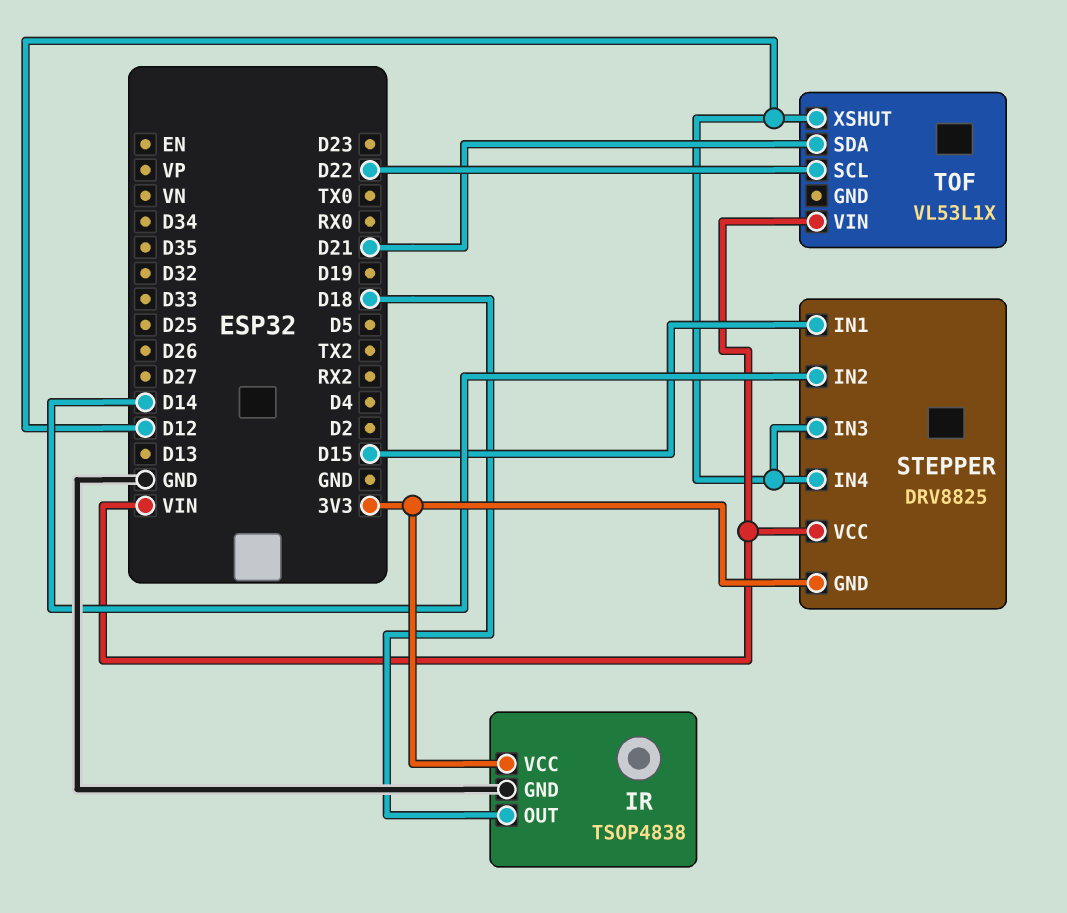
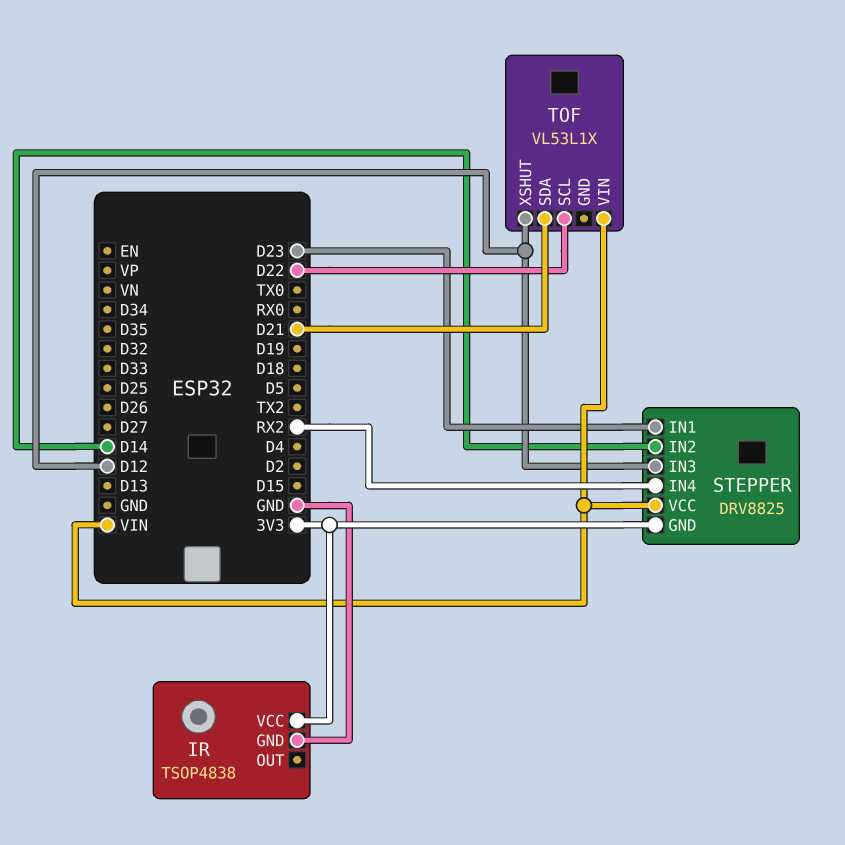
IR pin OUT: D18 -> none
STEPPER pin IN1: D15 -> D23
STEPPER pin IN4: D12 -> RX2

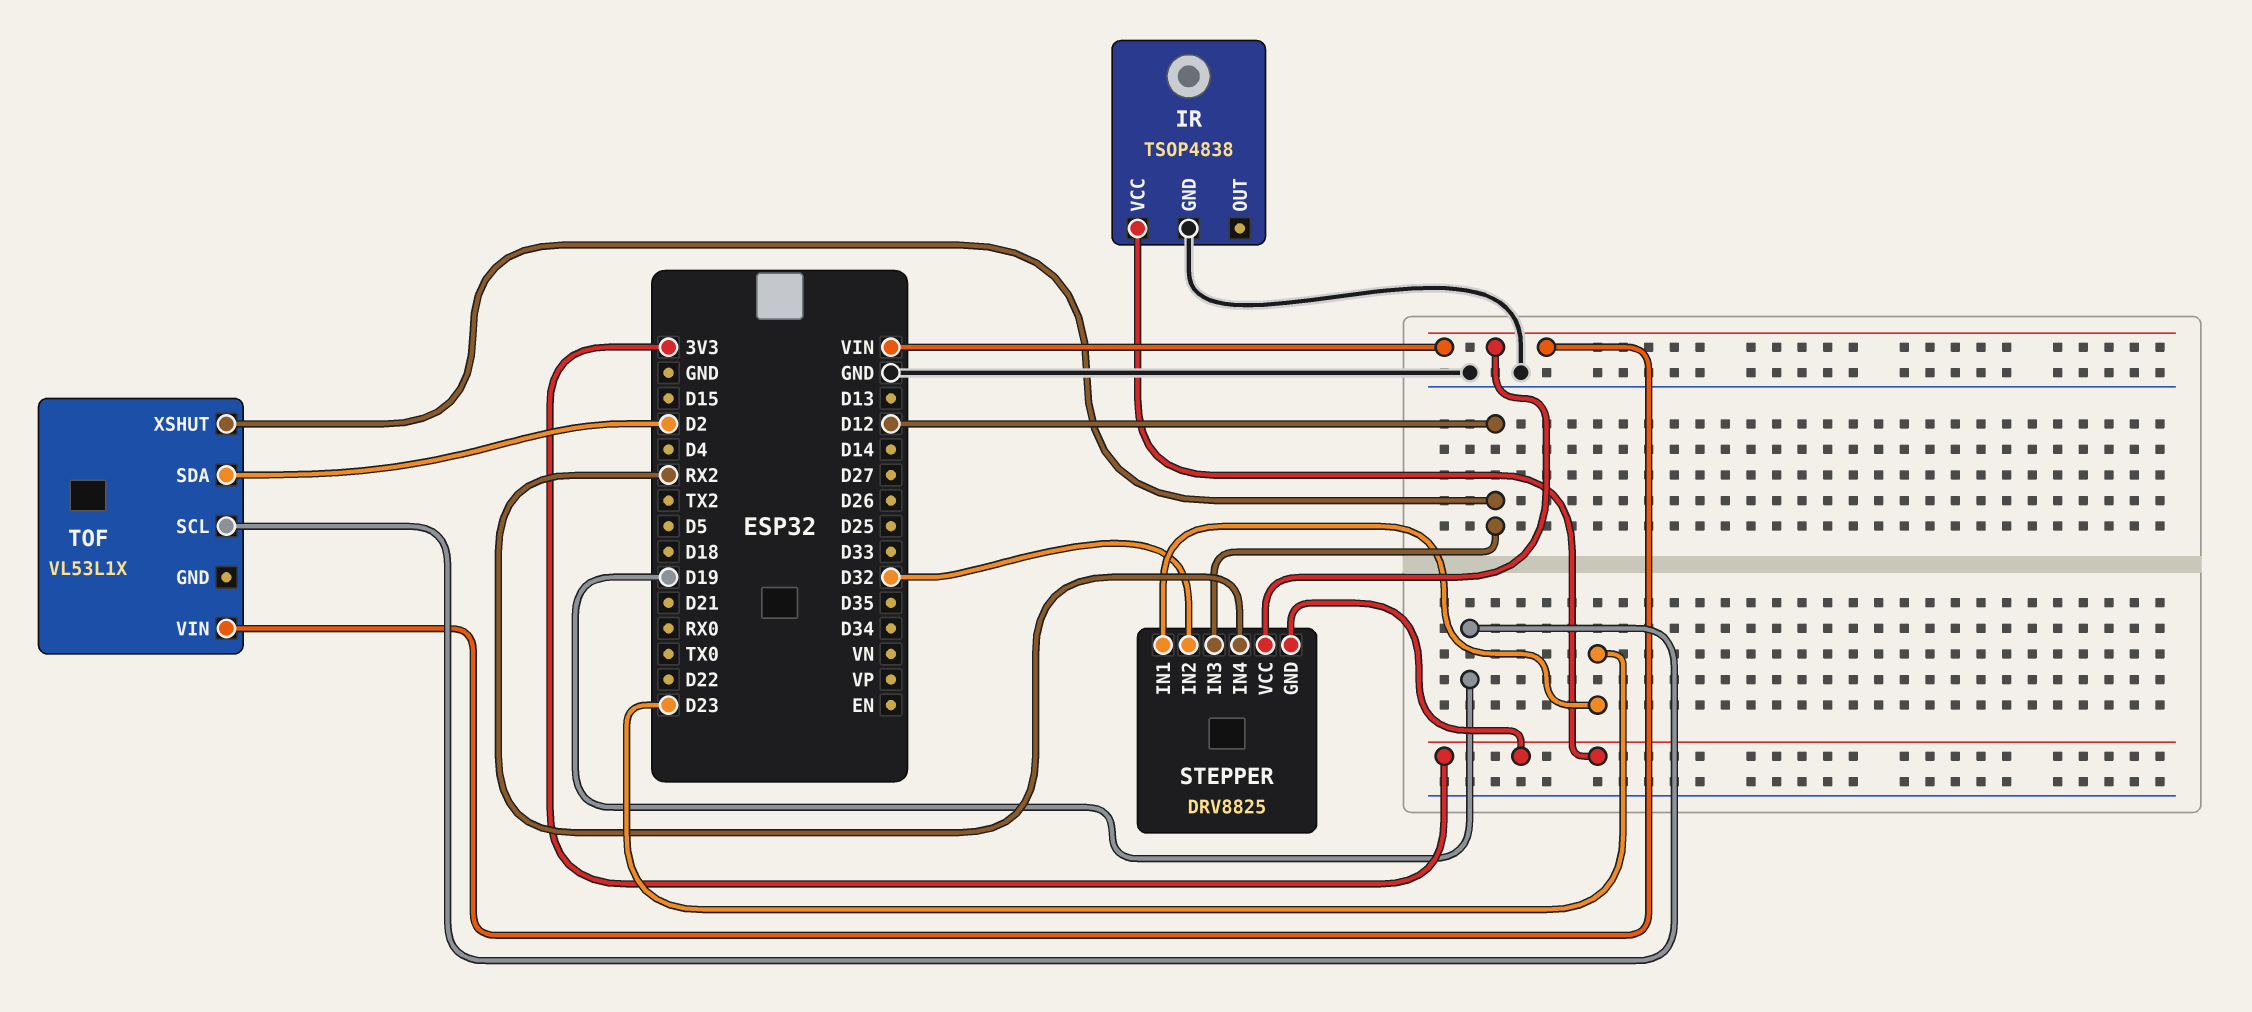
STEPPER pin IN2: D14 -> D32
TOF pin SCL: D22 -> D19
TOF pin SDA: D21 -> D2

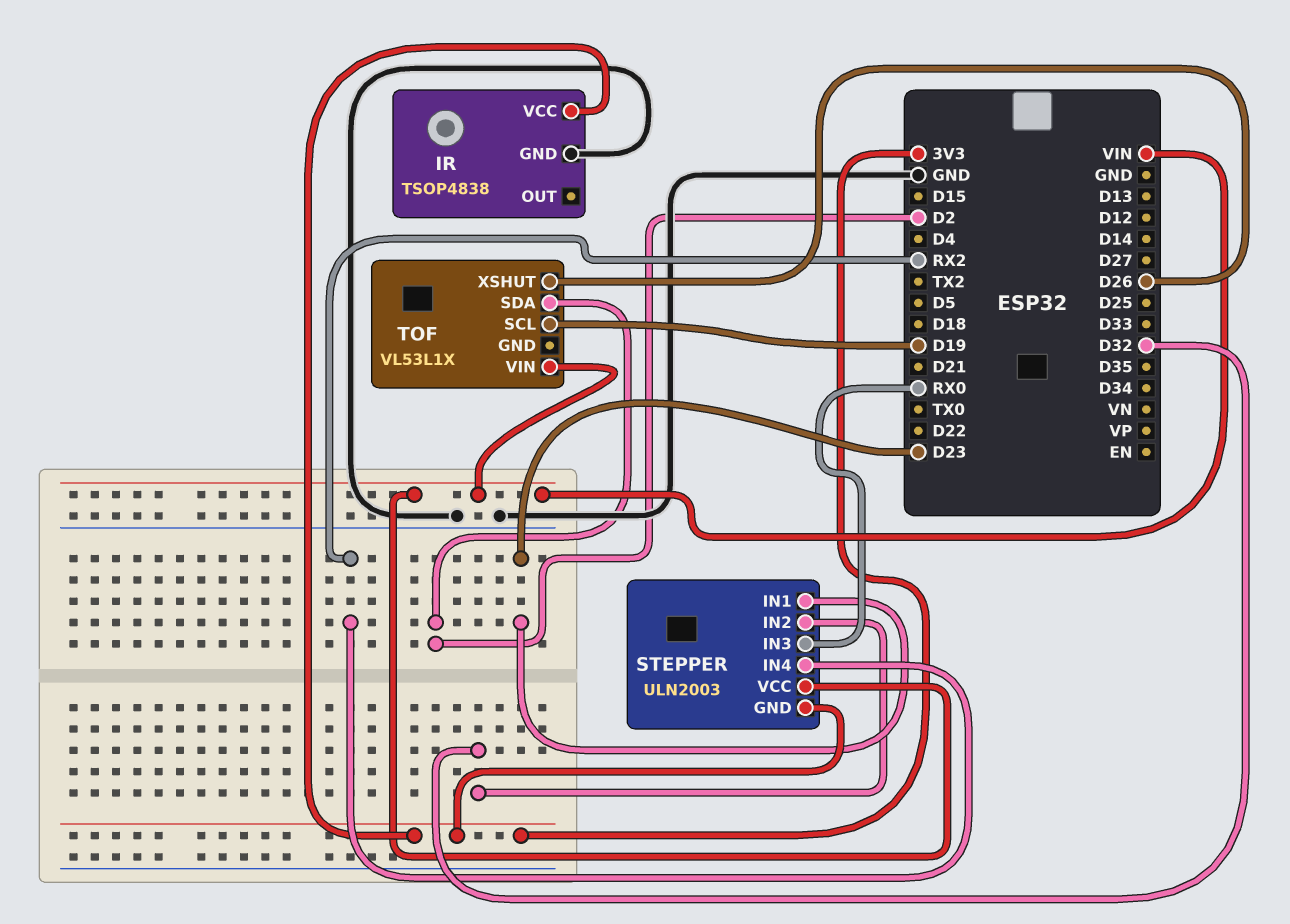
STEPPER: DRV8825 -> ULN2003
STEPPER pin IN3: D12 -> RX0
TOF pin XSHUT: D12 -> D26

